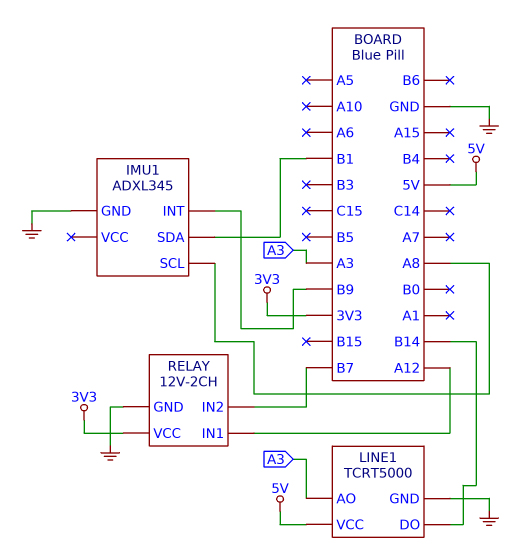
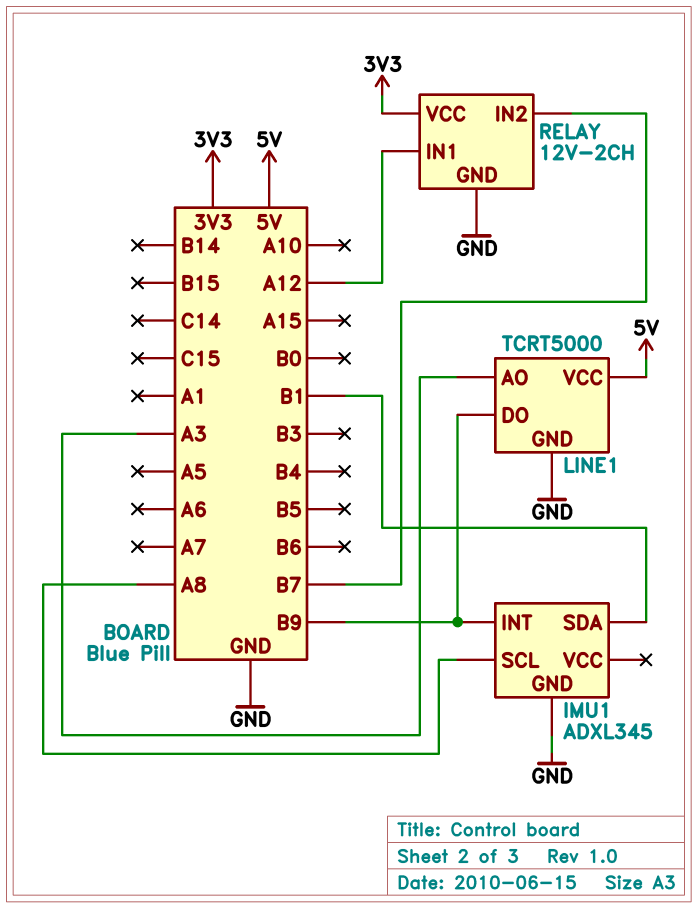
LINE1 pin DO: B14 -> B9

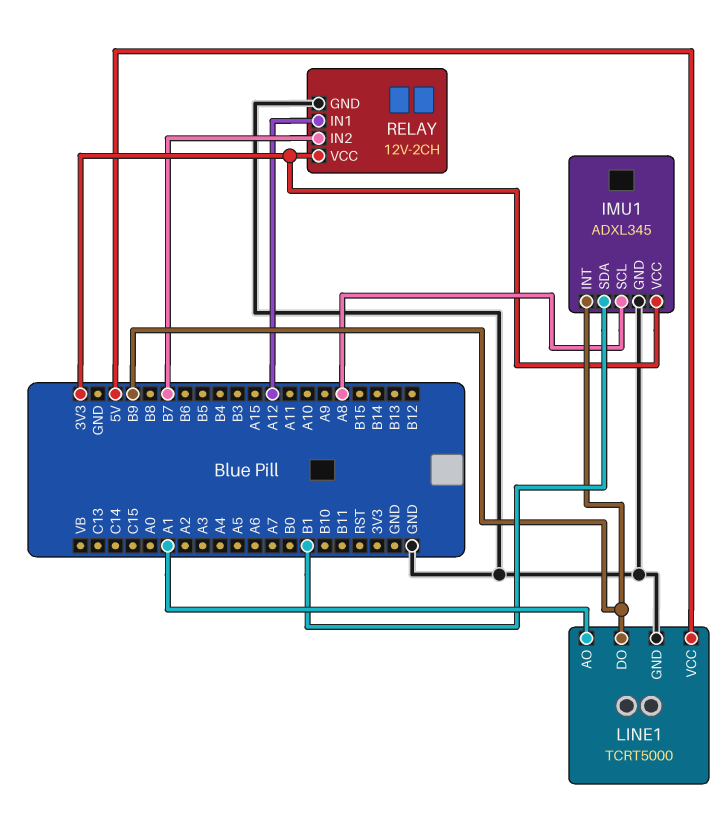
IMU1 pin VCC: none -> 3V3
LINE1 pin AO: A3 -> A1

